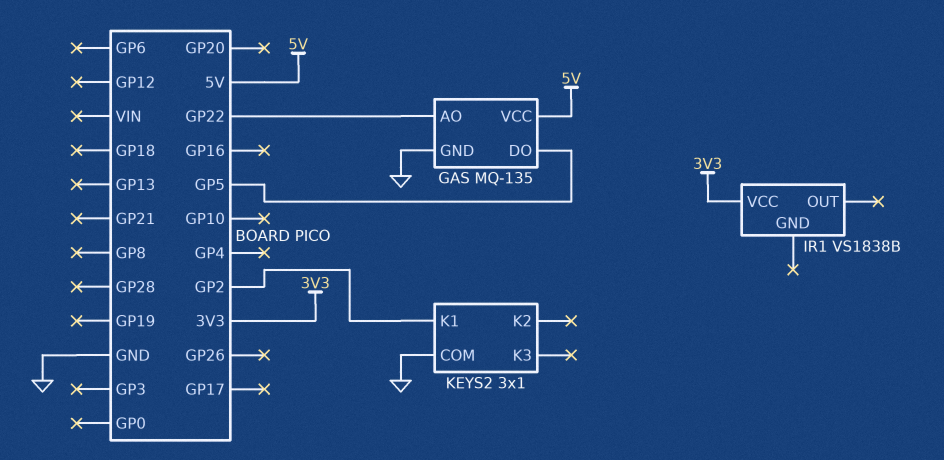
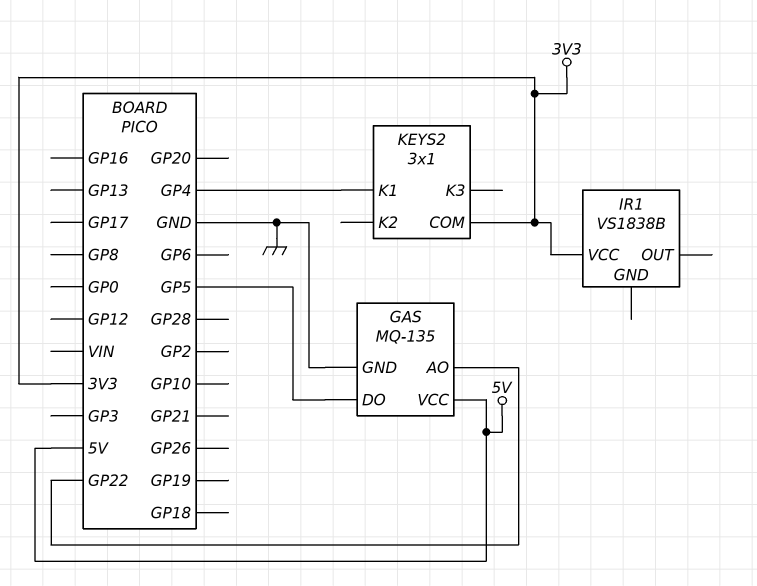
KEYS2 pin COM: GND -> 3V3
KEYS2 pin K1: GP2 -> GP4

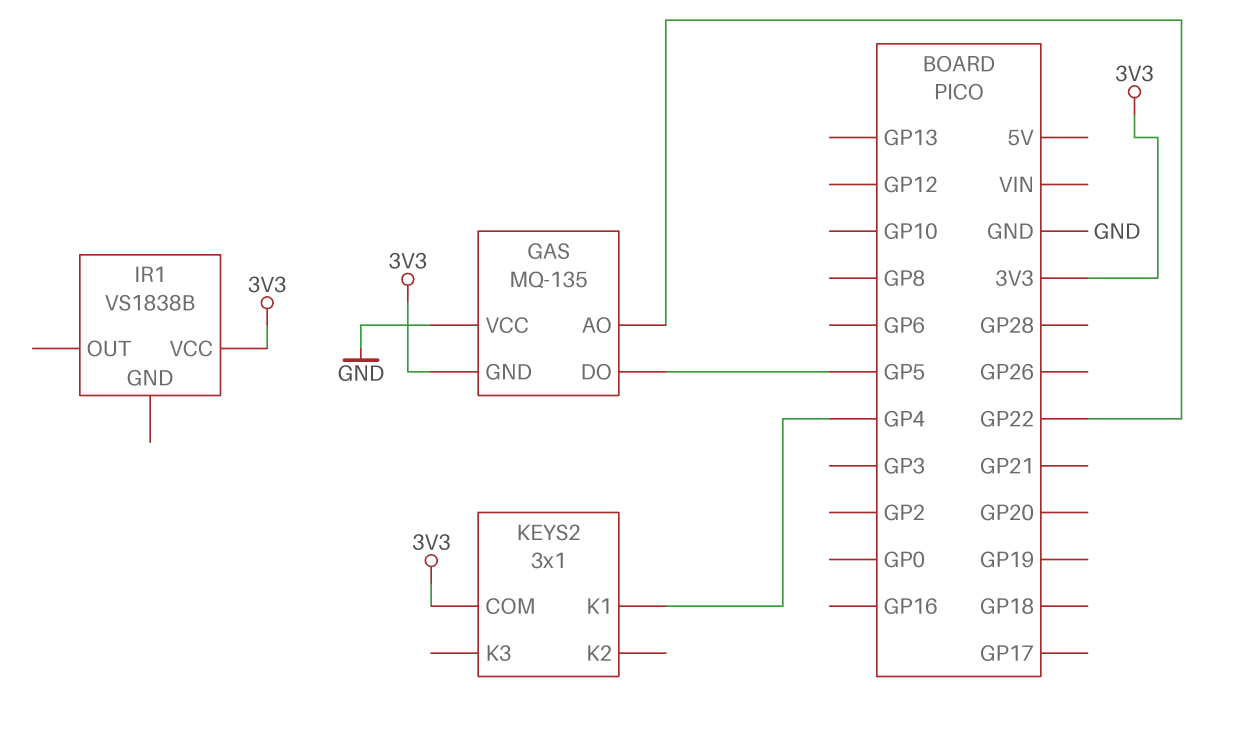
GAS pin GND: GND -> 3V3
GAS pin VCC: 5V -> GND

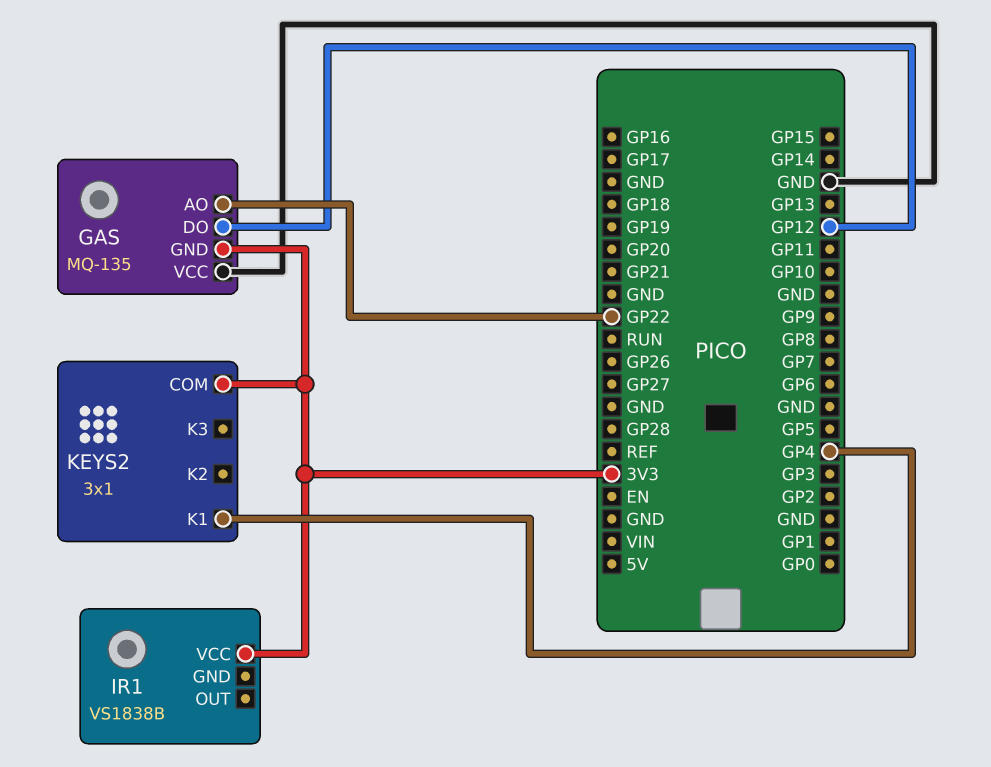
GAS pin DO: GP5 -> GP12

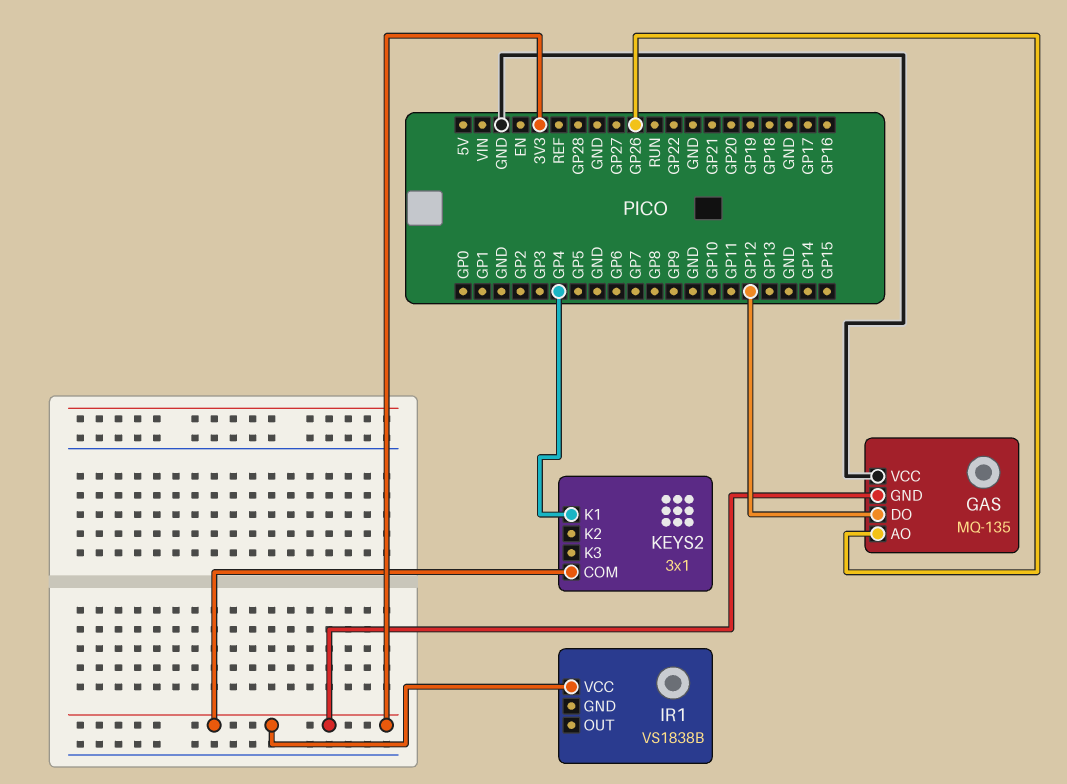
GAS pin AO: GP22 -> GP26

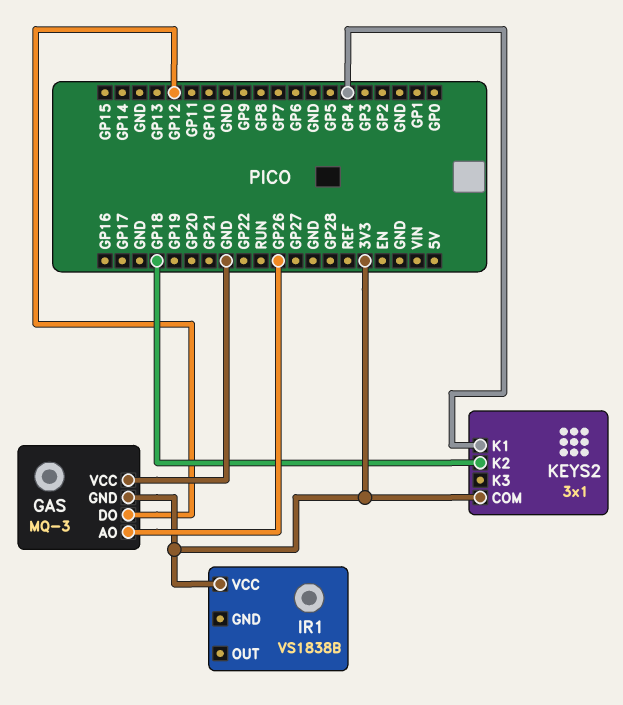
GAS: MQ-135 -> MQ-3
KEYS2 pin K2: none -> GP18

